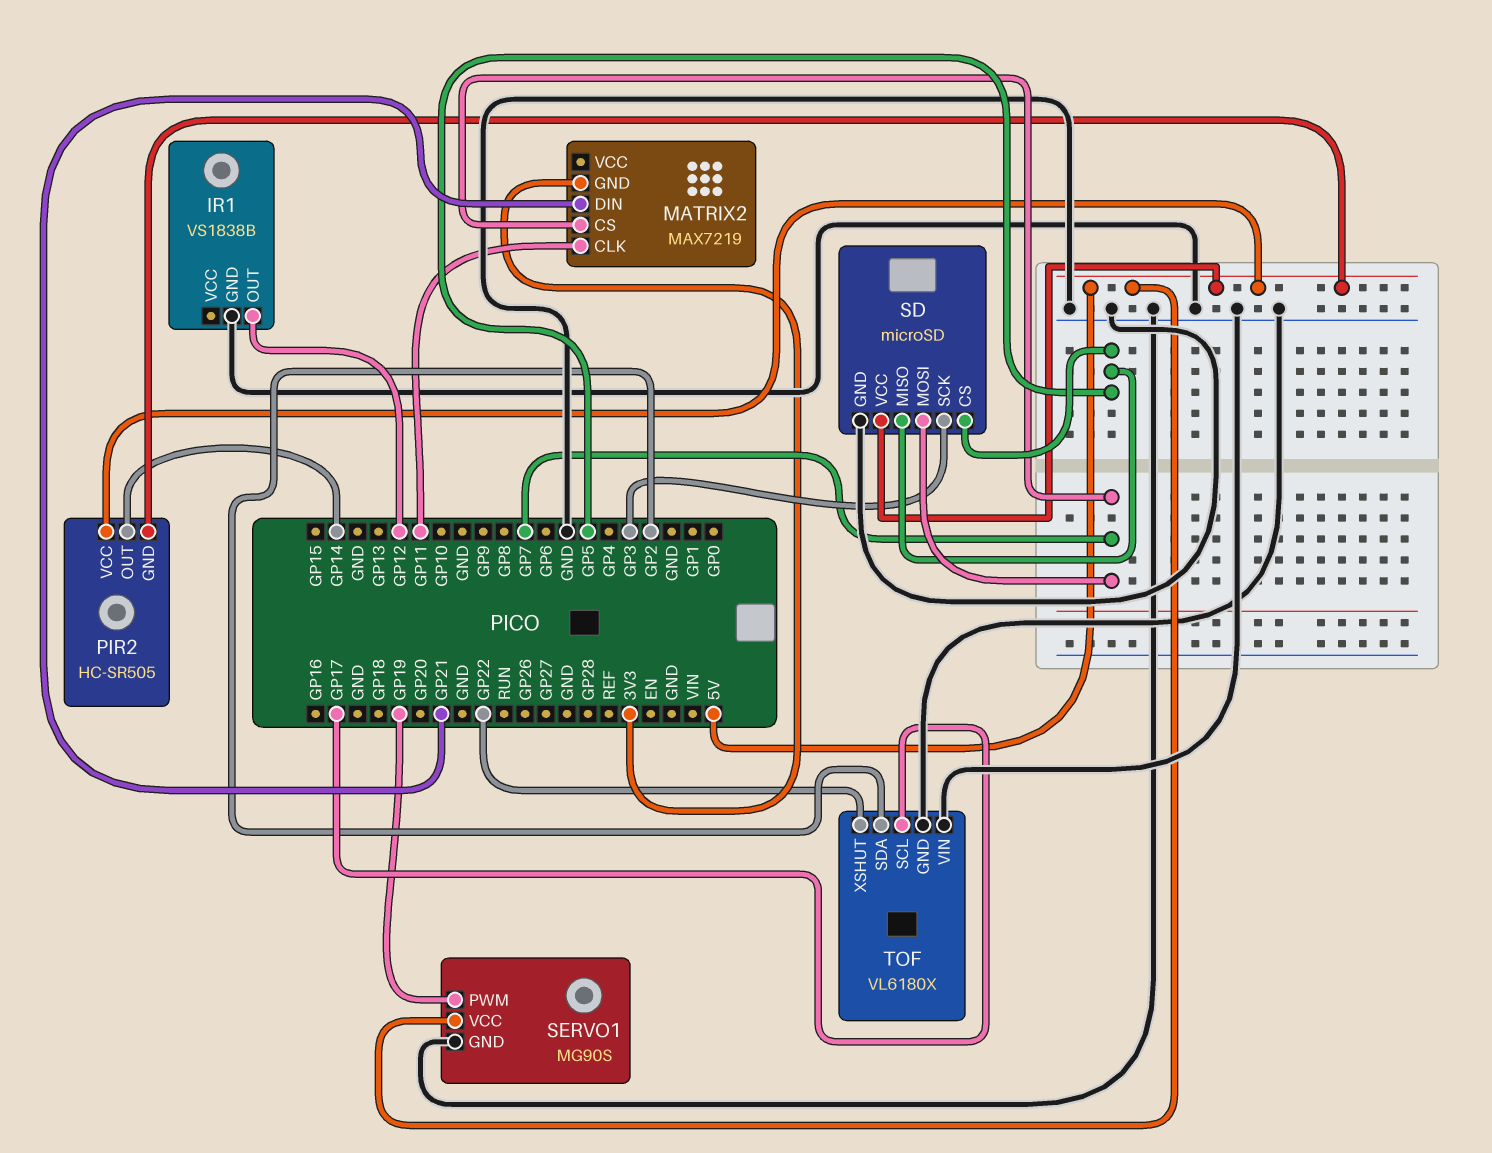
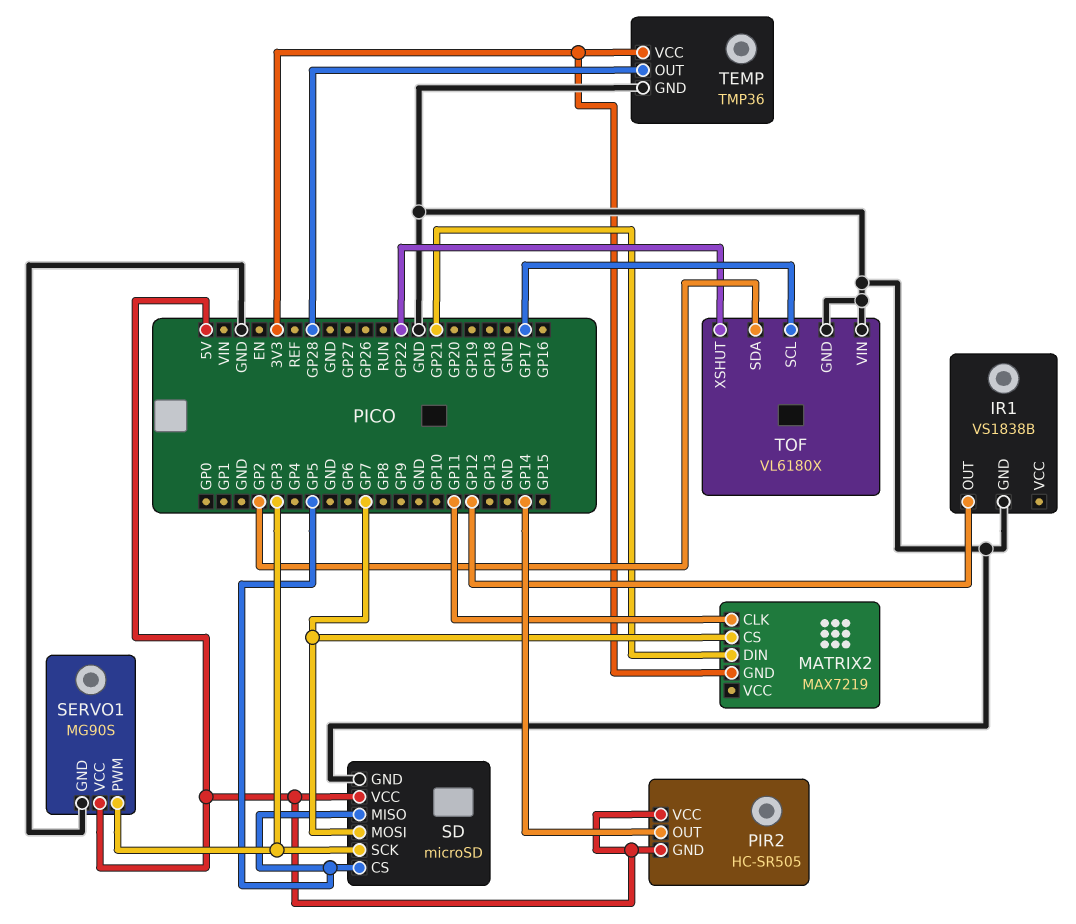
SERVO1 pin PWM: GP19 -> GP3
TEMP: none -> TMP36
TEMP pin GND: none -> GND
TEMP pin OUT: none -> GP28
TEMP pin VCC: none -> 3V3

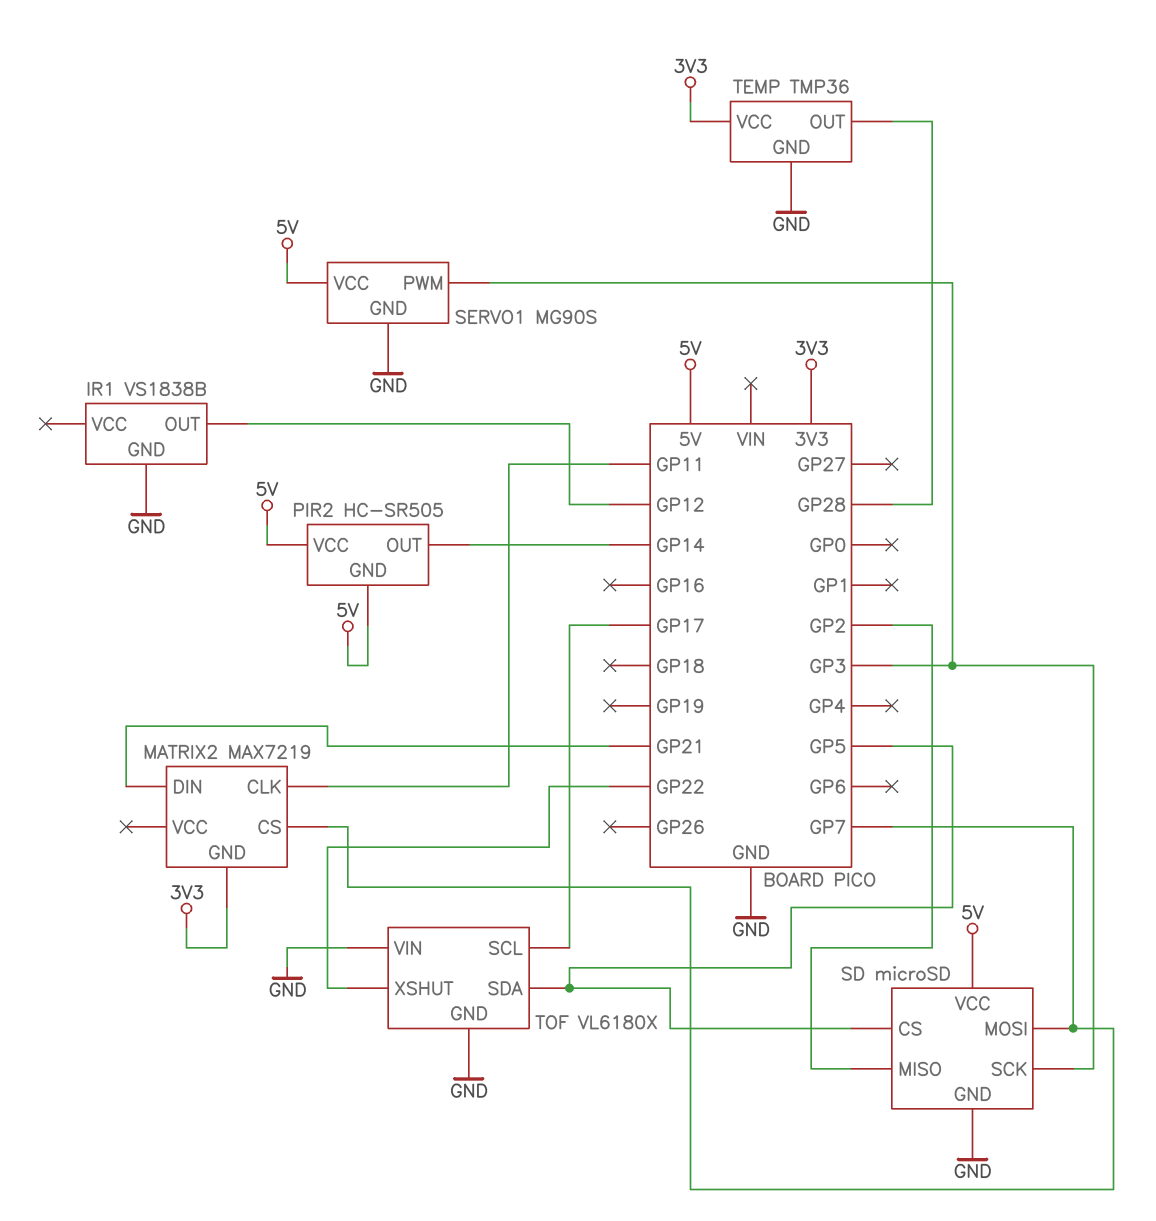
SD pin MISO: GP5 -> GP2
TOF pin SDA: GP2 -> GP5

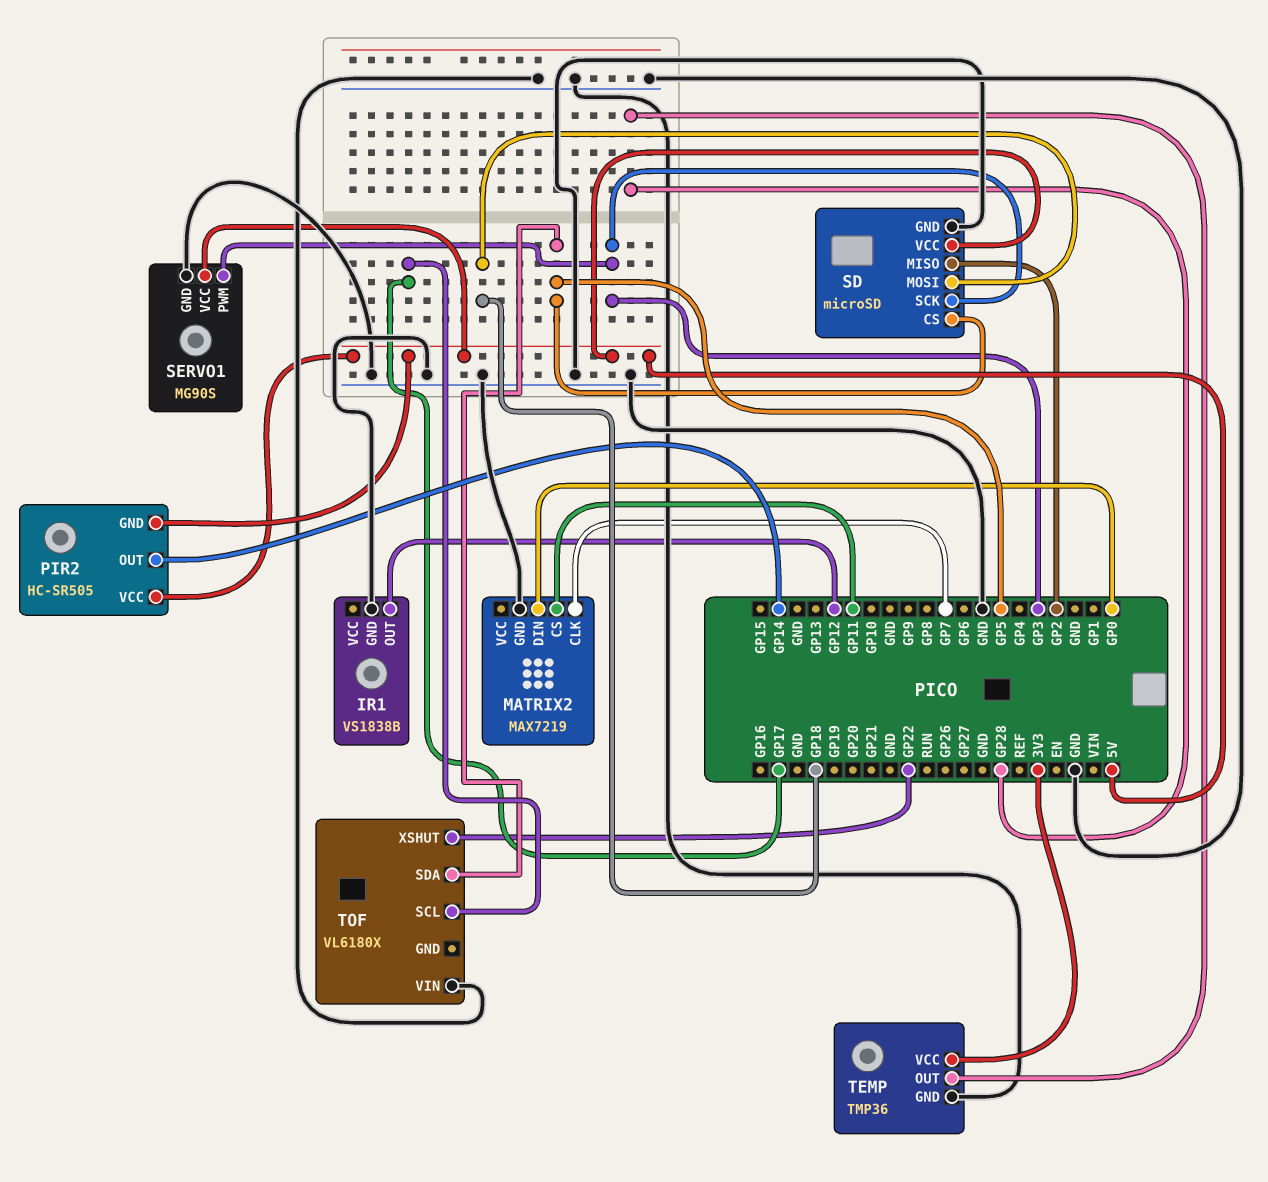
MATRIX2 pin CLK: GP11 -> GP7
MATRIX2 pin CS: GP7 -> GP11
MATRIX2 pin DIN: GP21 -> GP0
MATRIX2 pin GND: 3V3 -> GND
SD pin MOSI: GP7 -> GP18
TOF pin GND: GND -> none

